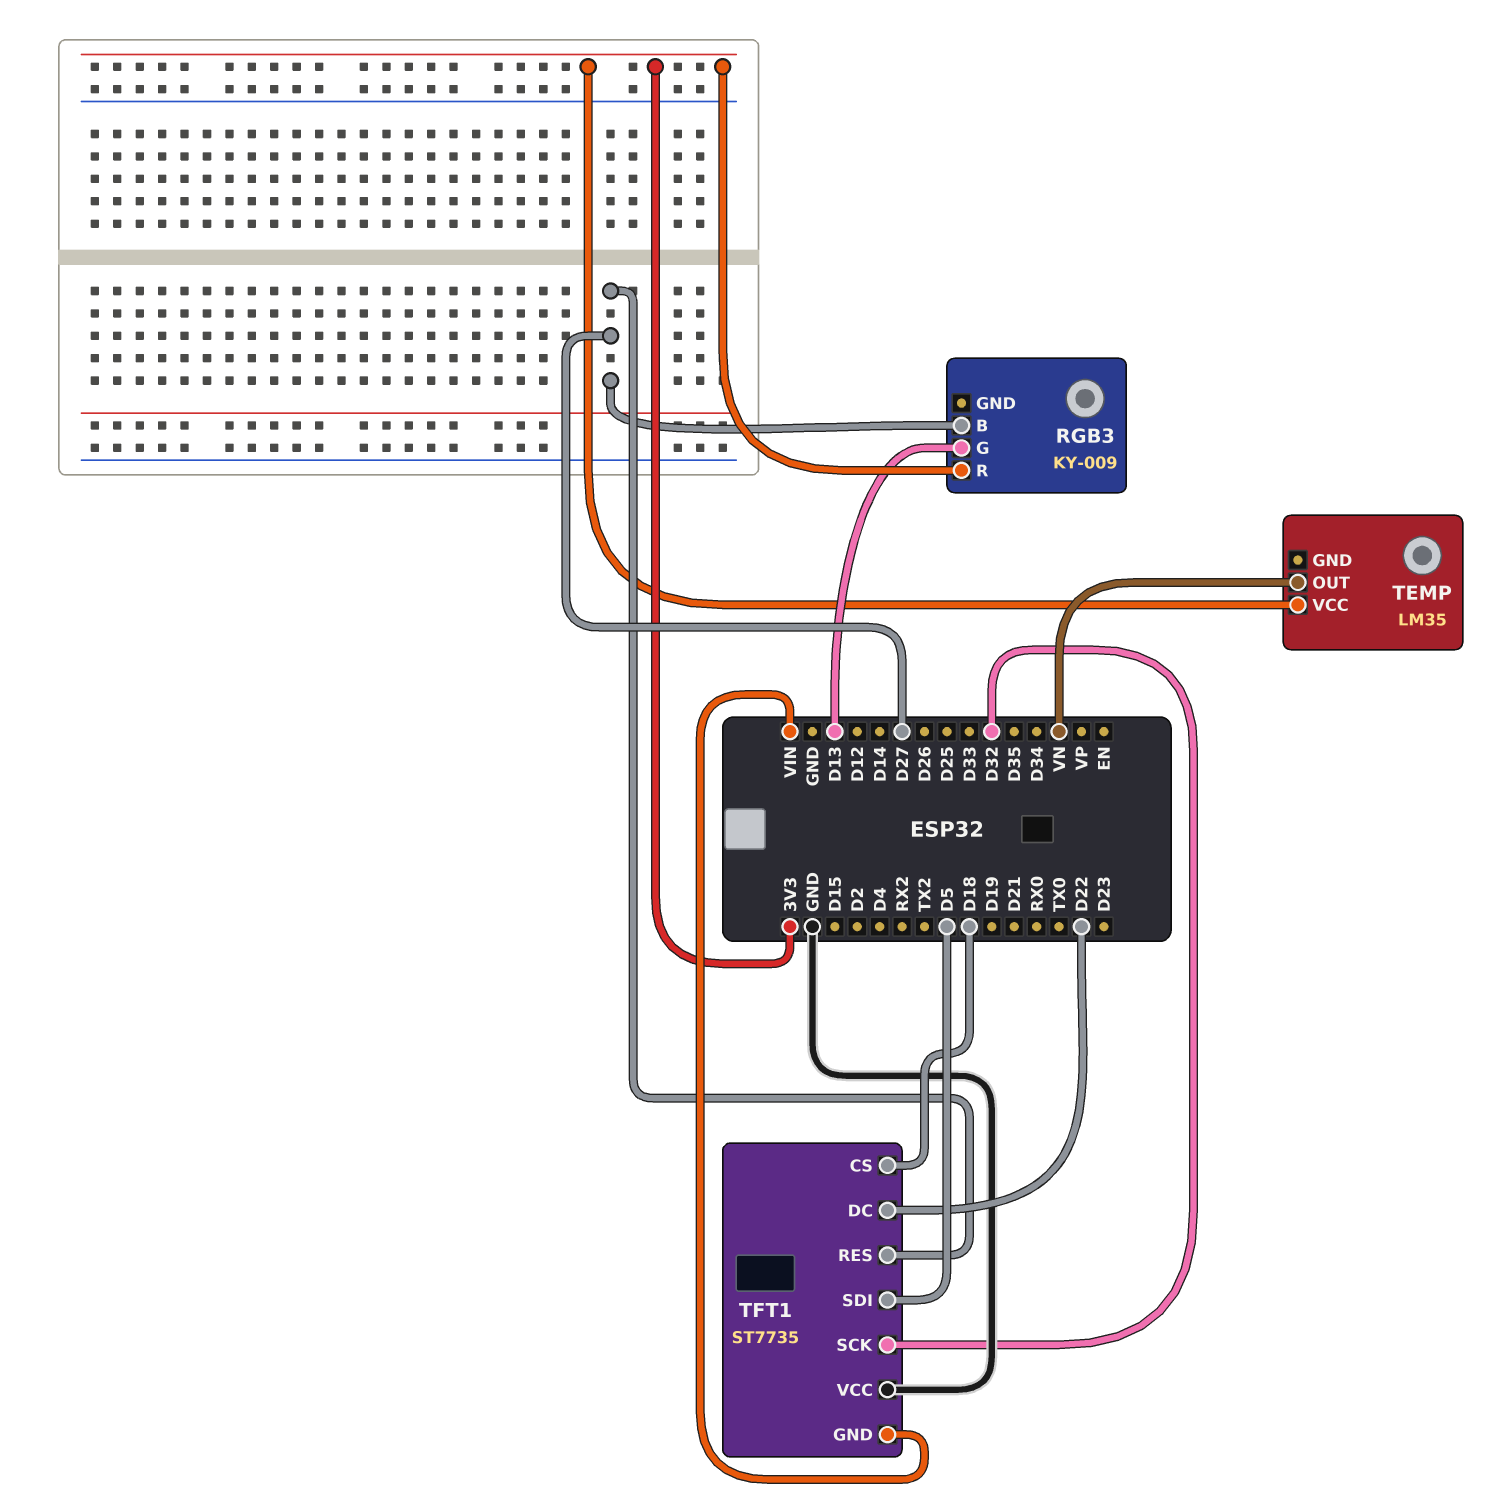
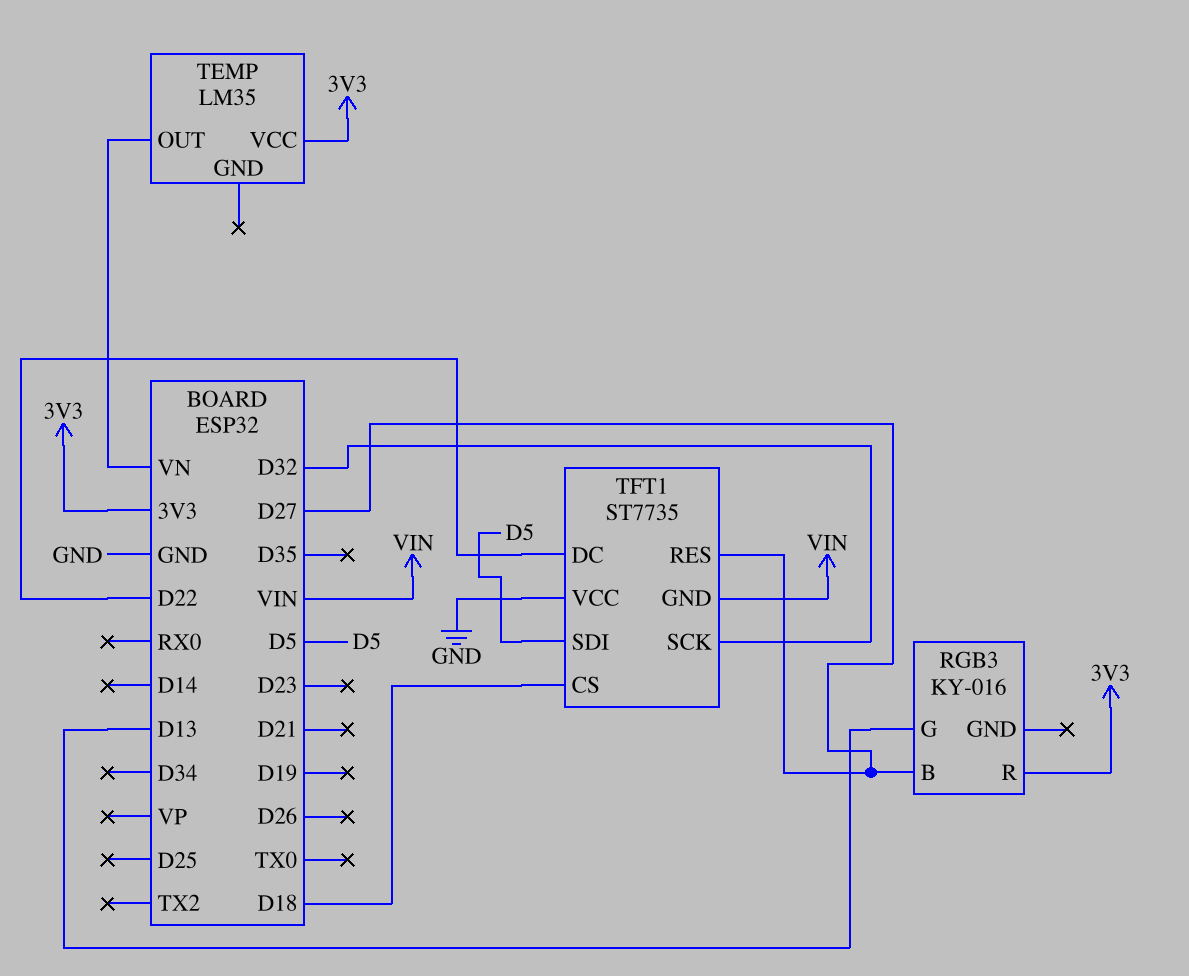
RGB3: KY-009 -> KY-016

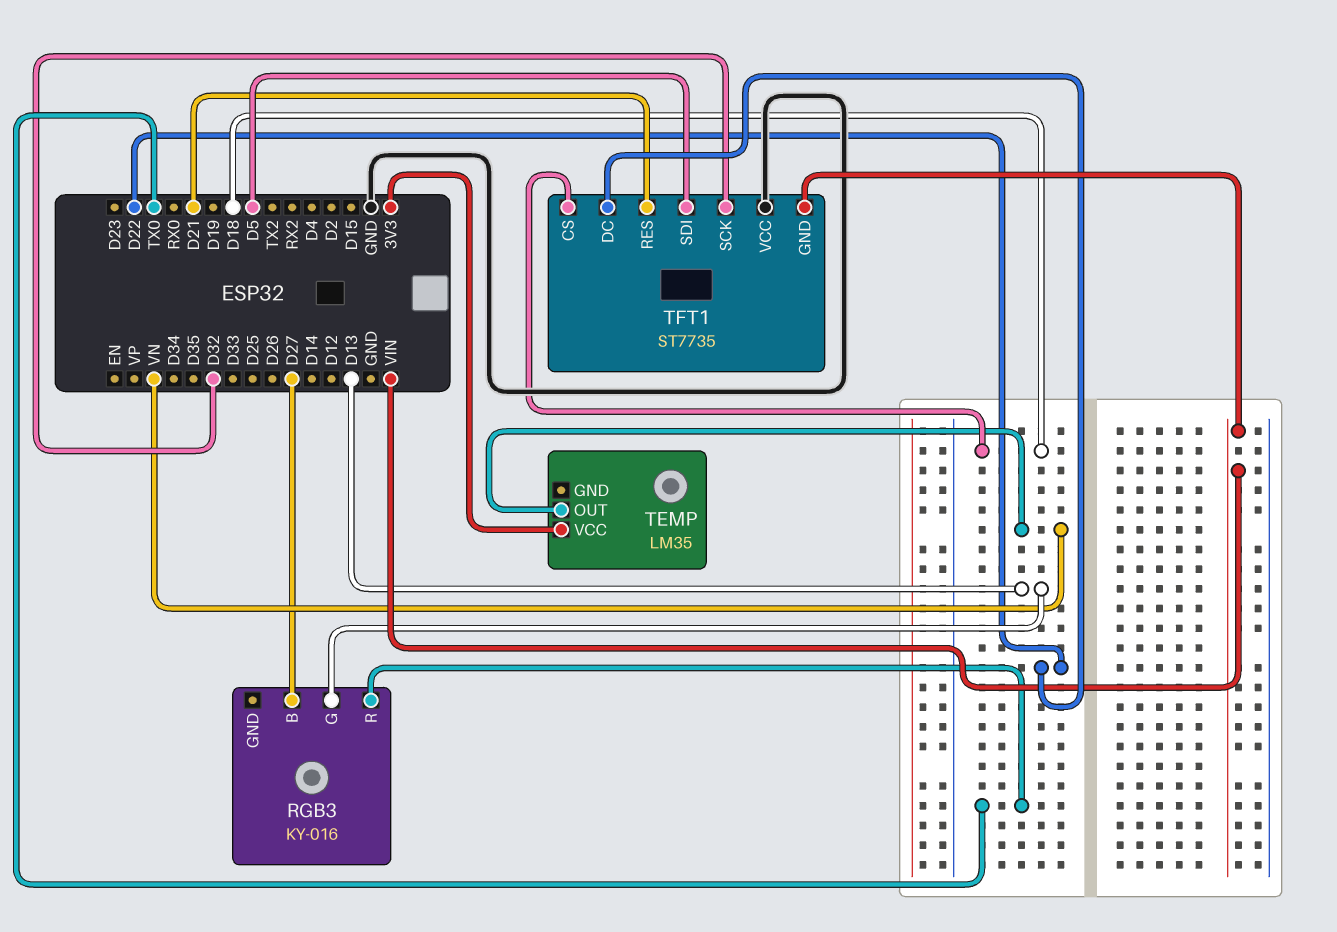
RGB3 pin R: 3V3 -> TX0
TFT1 pin RES: D27 -> D21

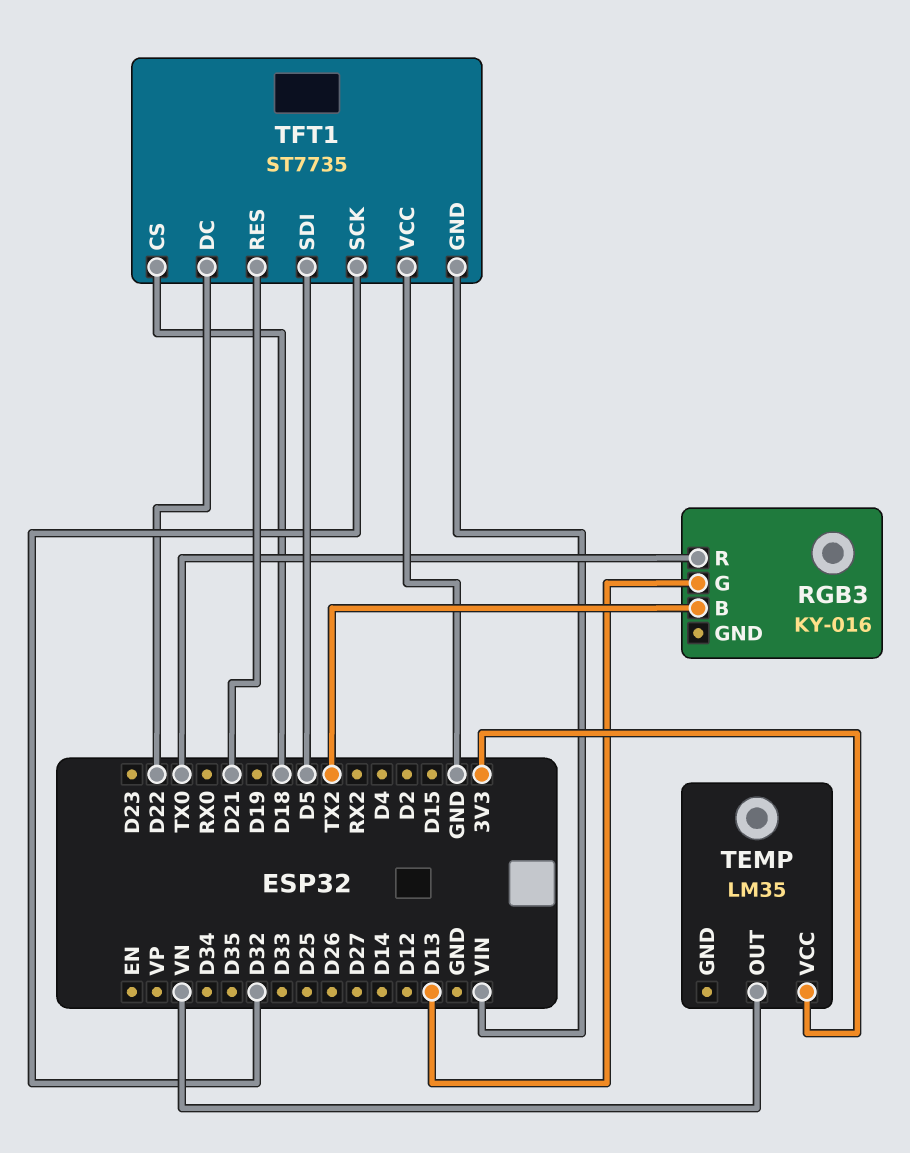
RGB3 pin B: D27 -> TX2

